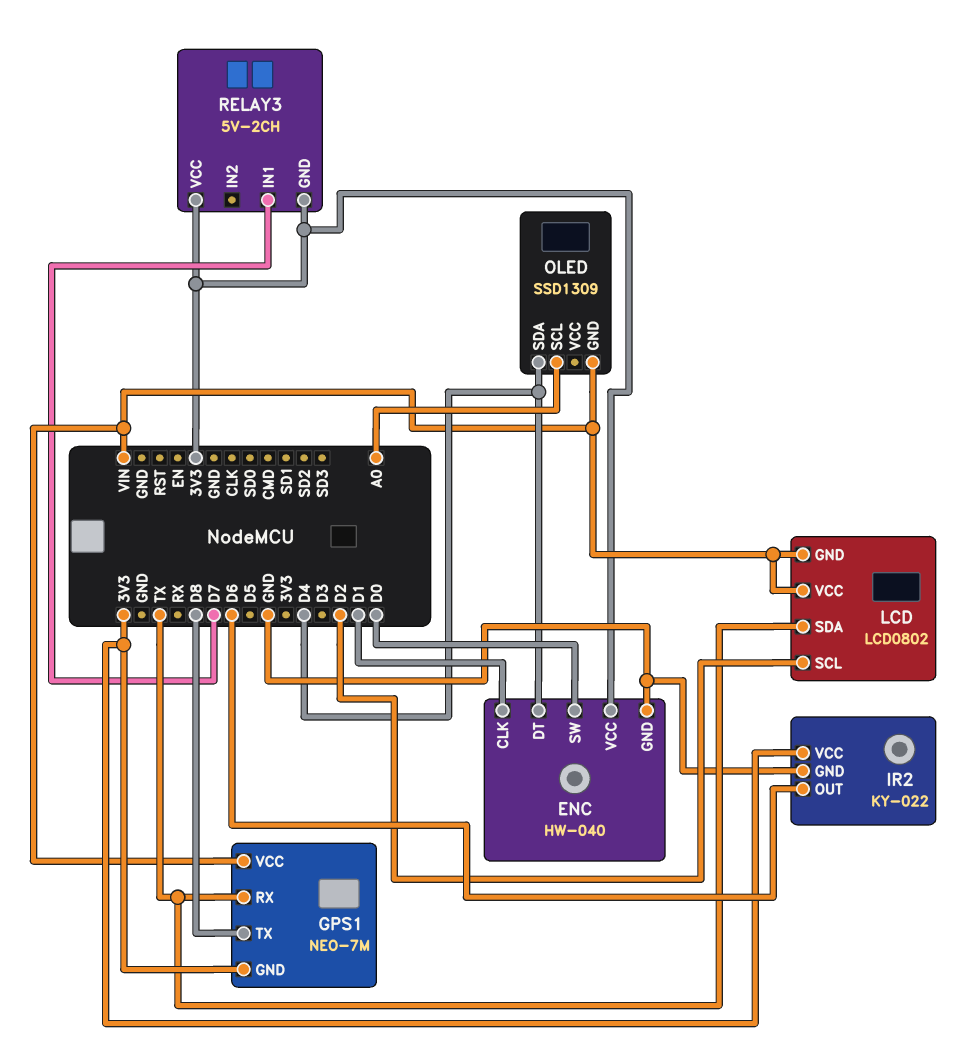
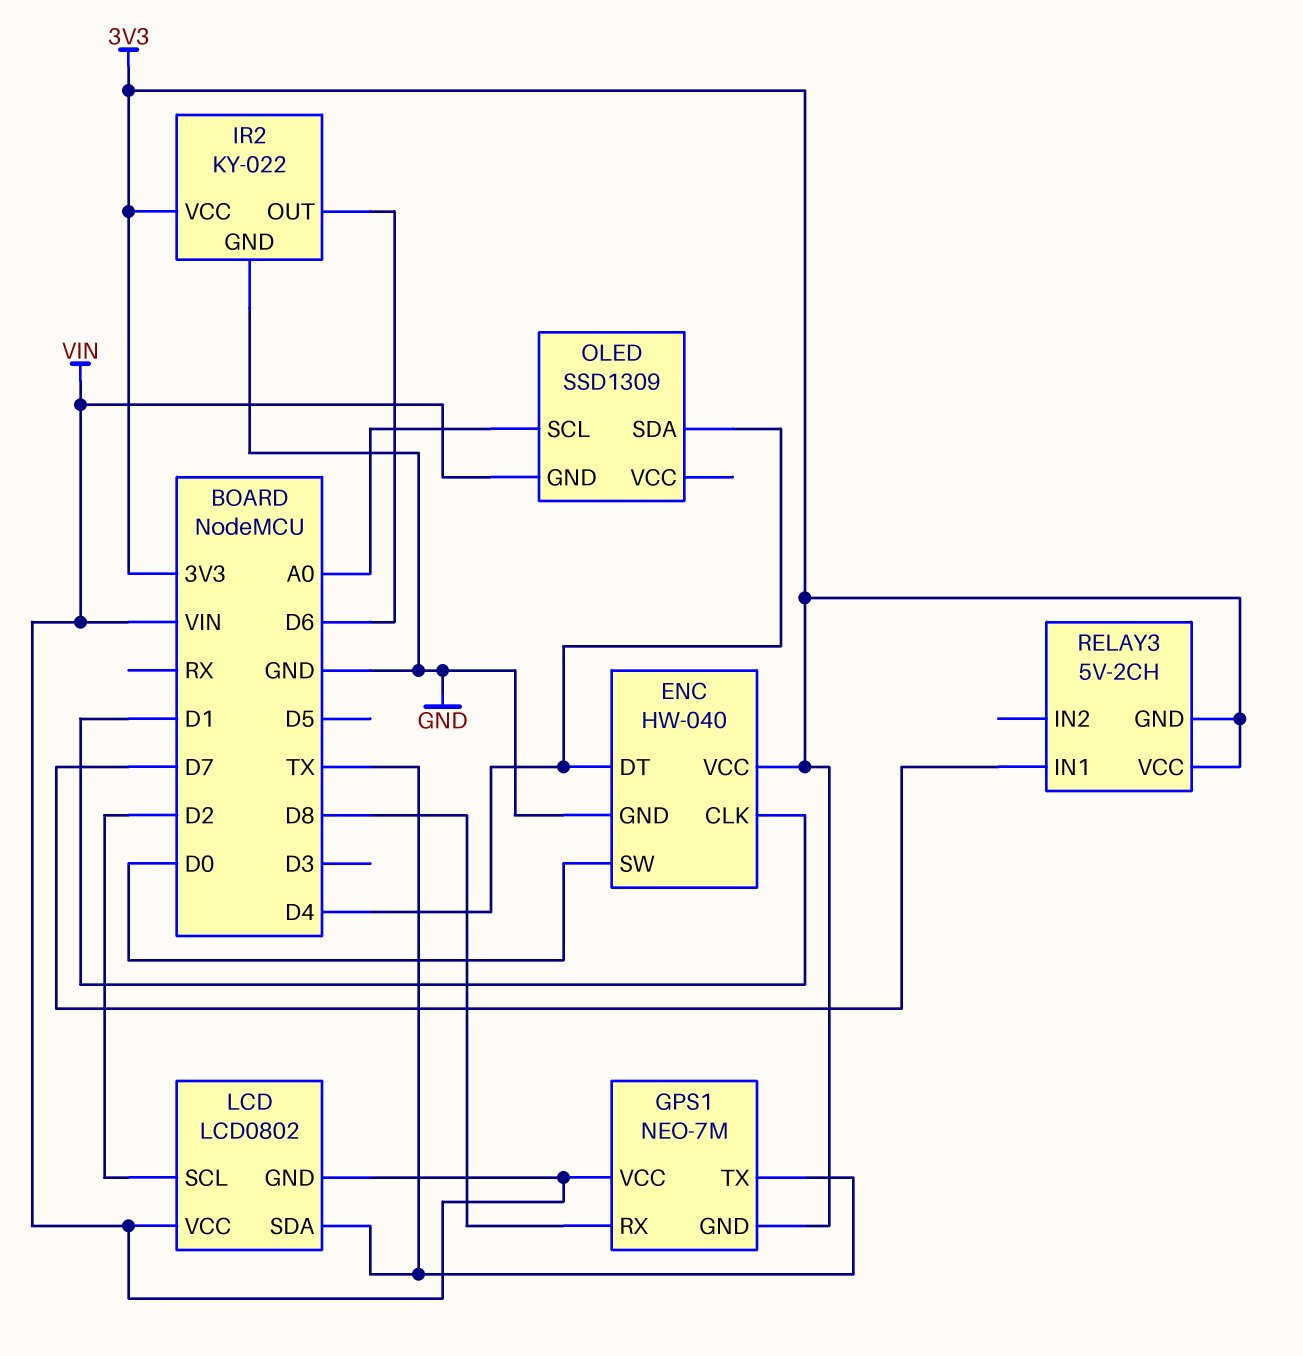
GPS1 pin RX: TX -> D8
GPS1 pin TX: D8 -> TX

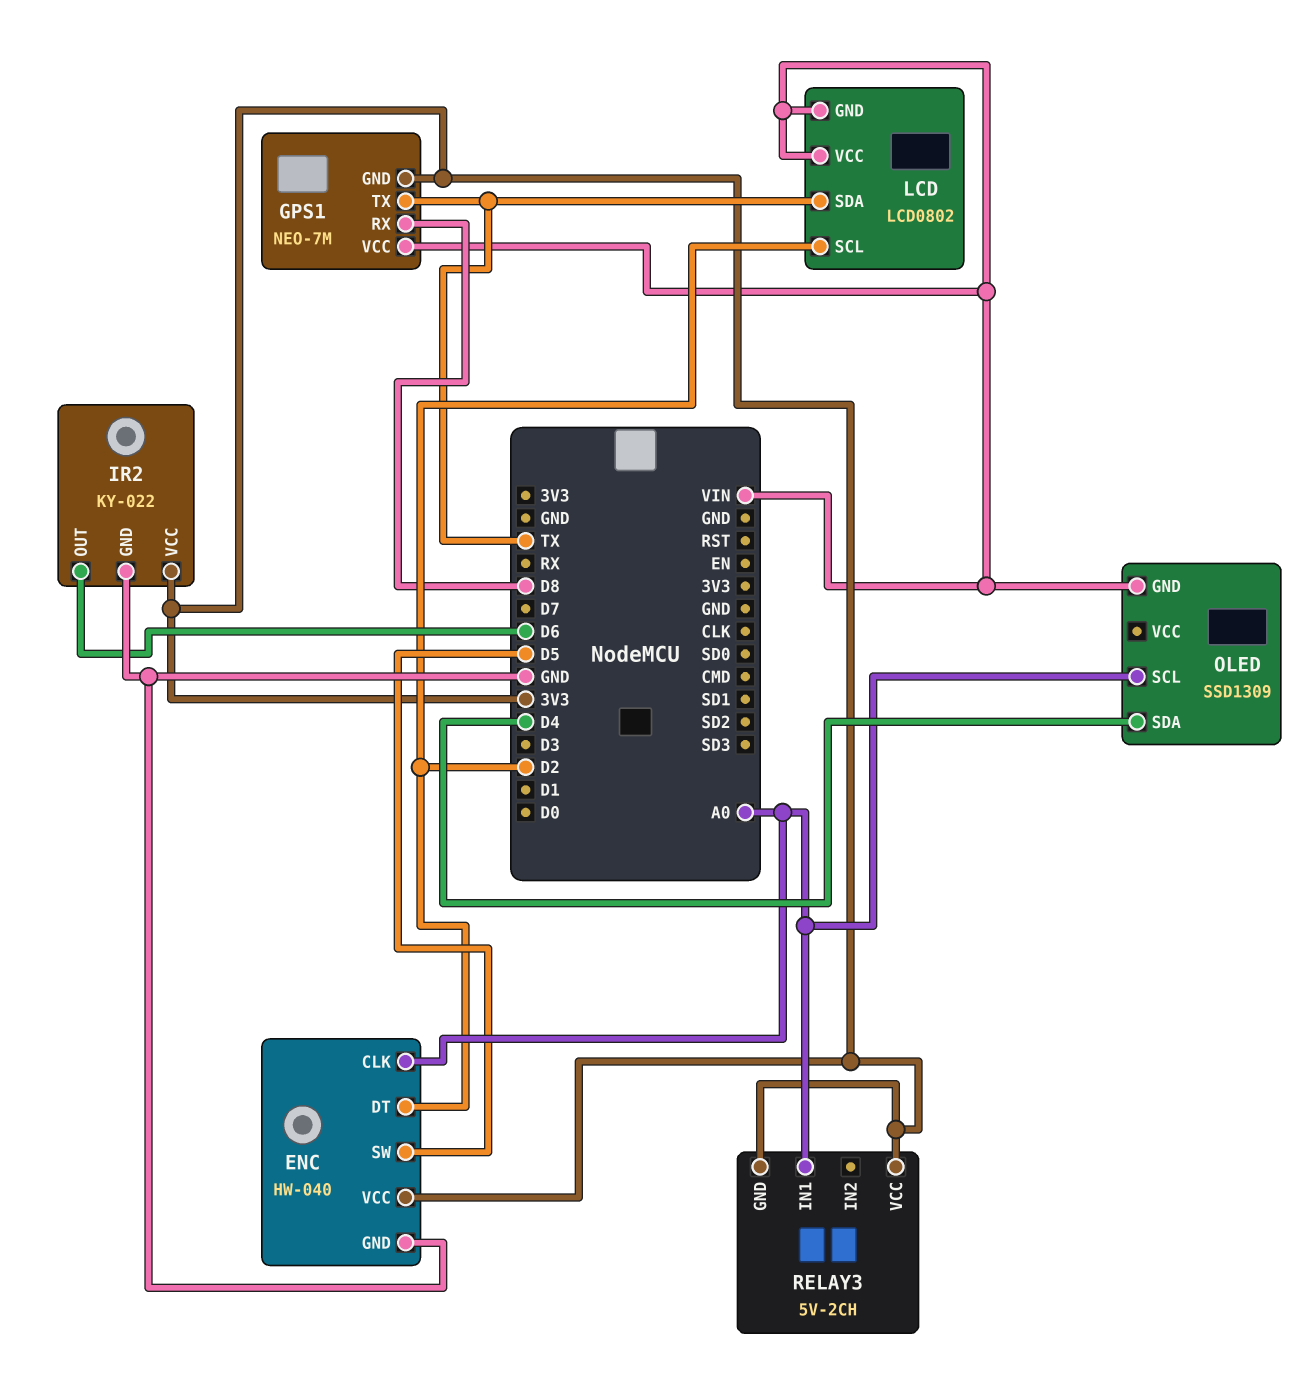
ENC pin CLK: D1 -> A0
ENC pin DT: D4 -> D2
ENC pin SW: D0 -> D5
RELAY3 pin IN1: D7 -> A0

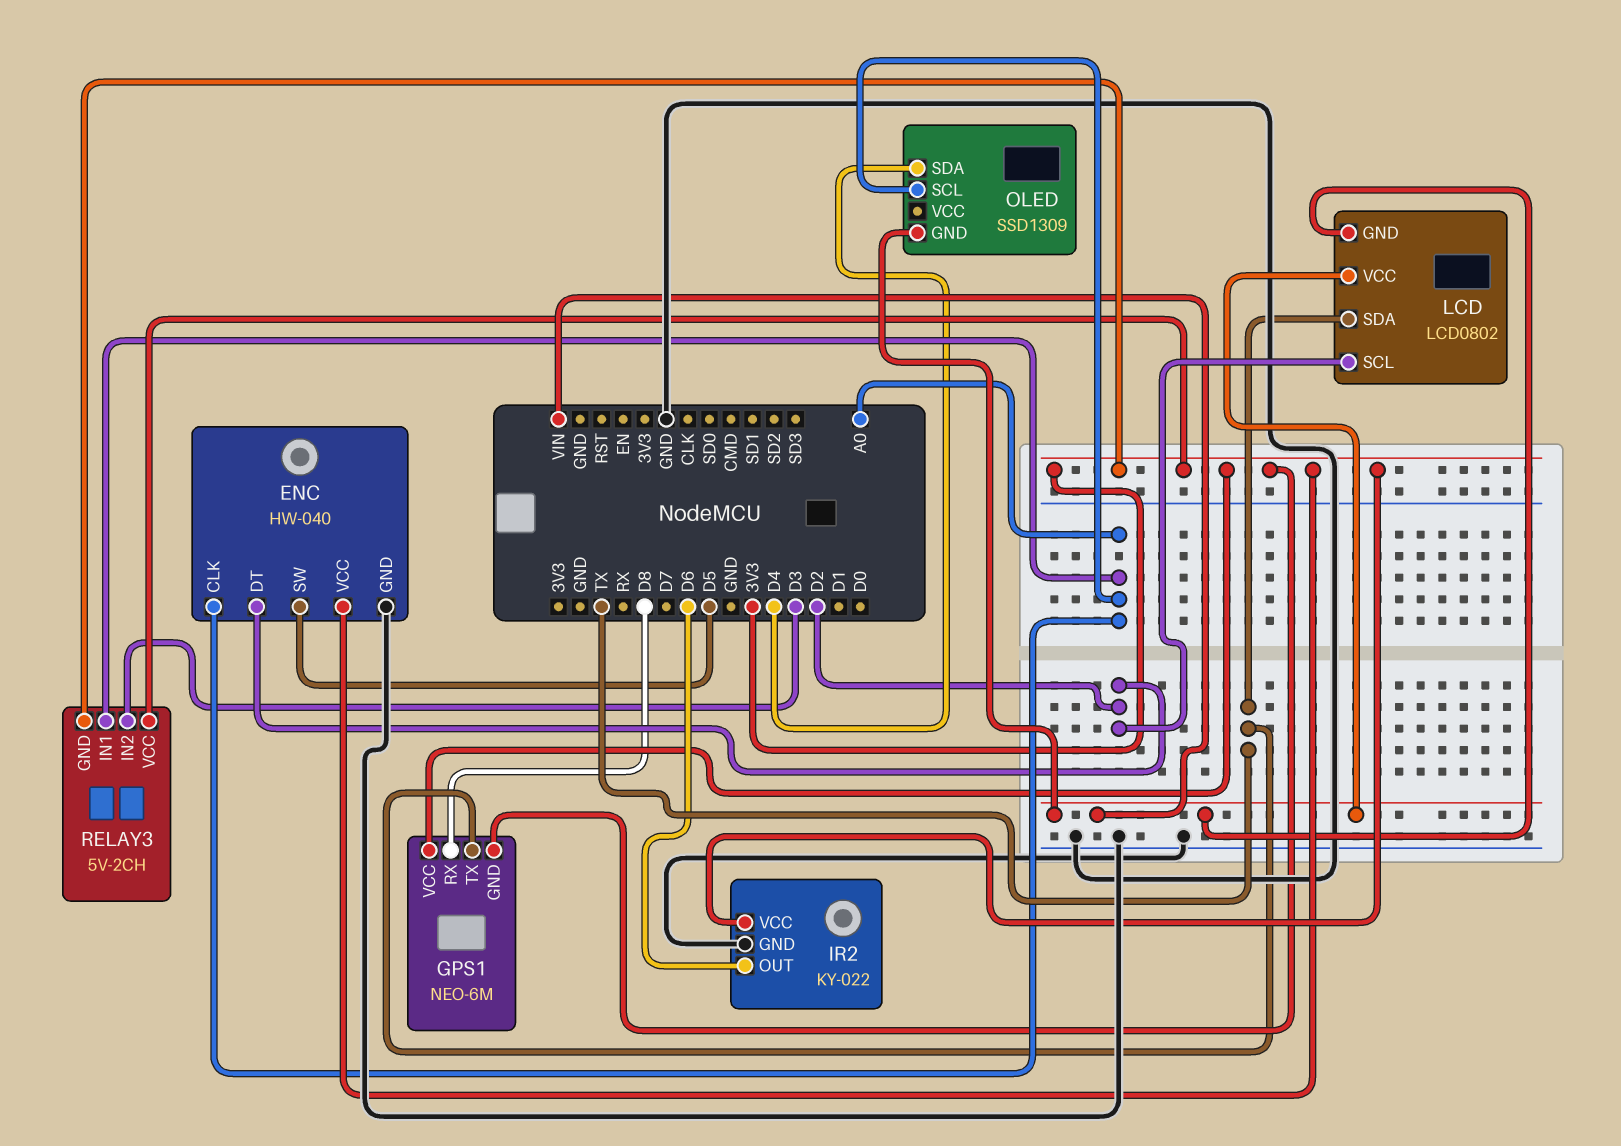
GPS1: NEO-7M -> NEO-6M
GPS1 pin VCC: VIN -> 3V3
RELAY3 pin IN2: none -> D3

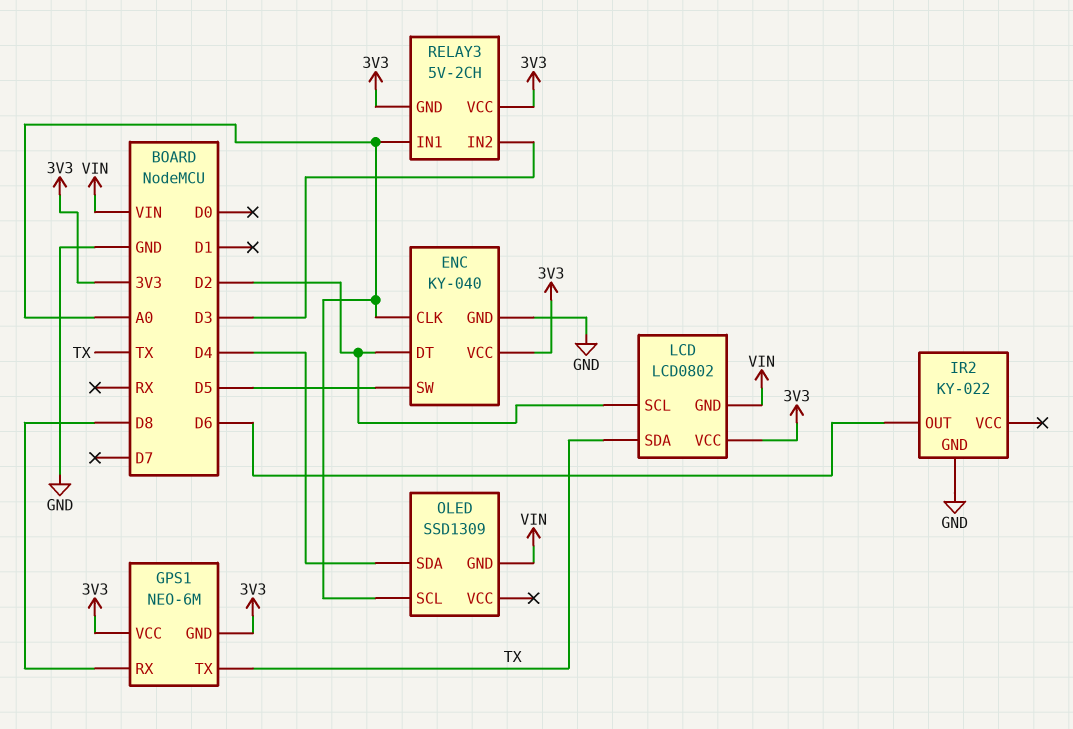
ENC: HW-040 -> KY-040
IR2 pin VCC: 3V3 -> none
LCD pin VCC: VIN -> 3V3

